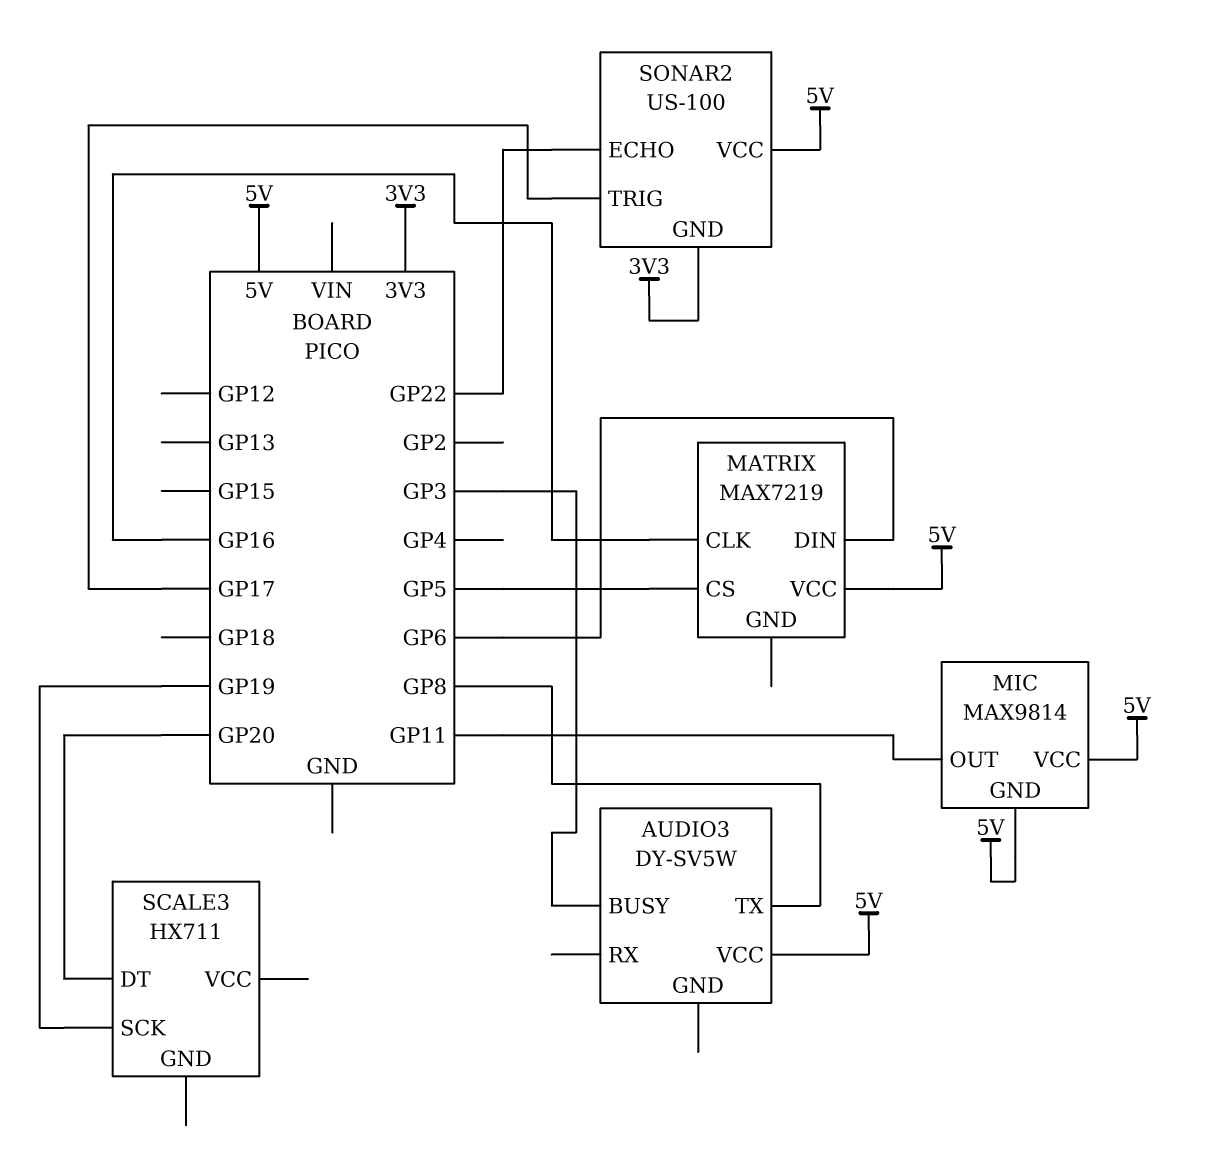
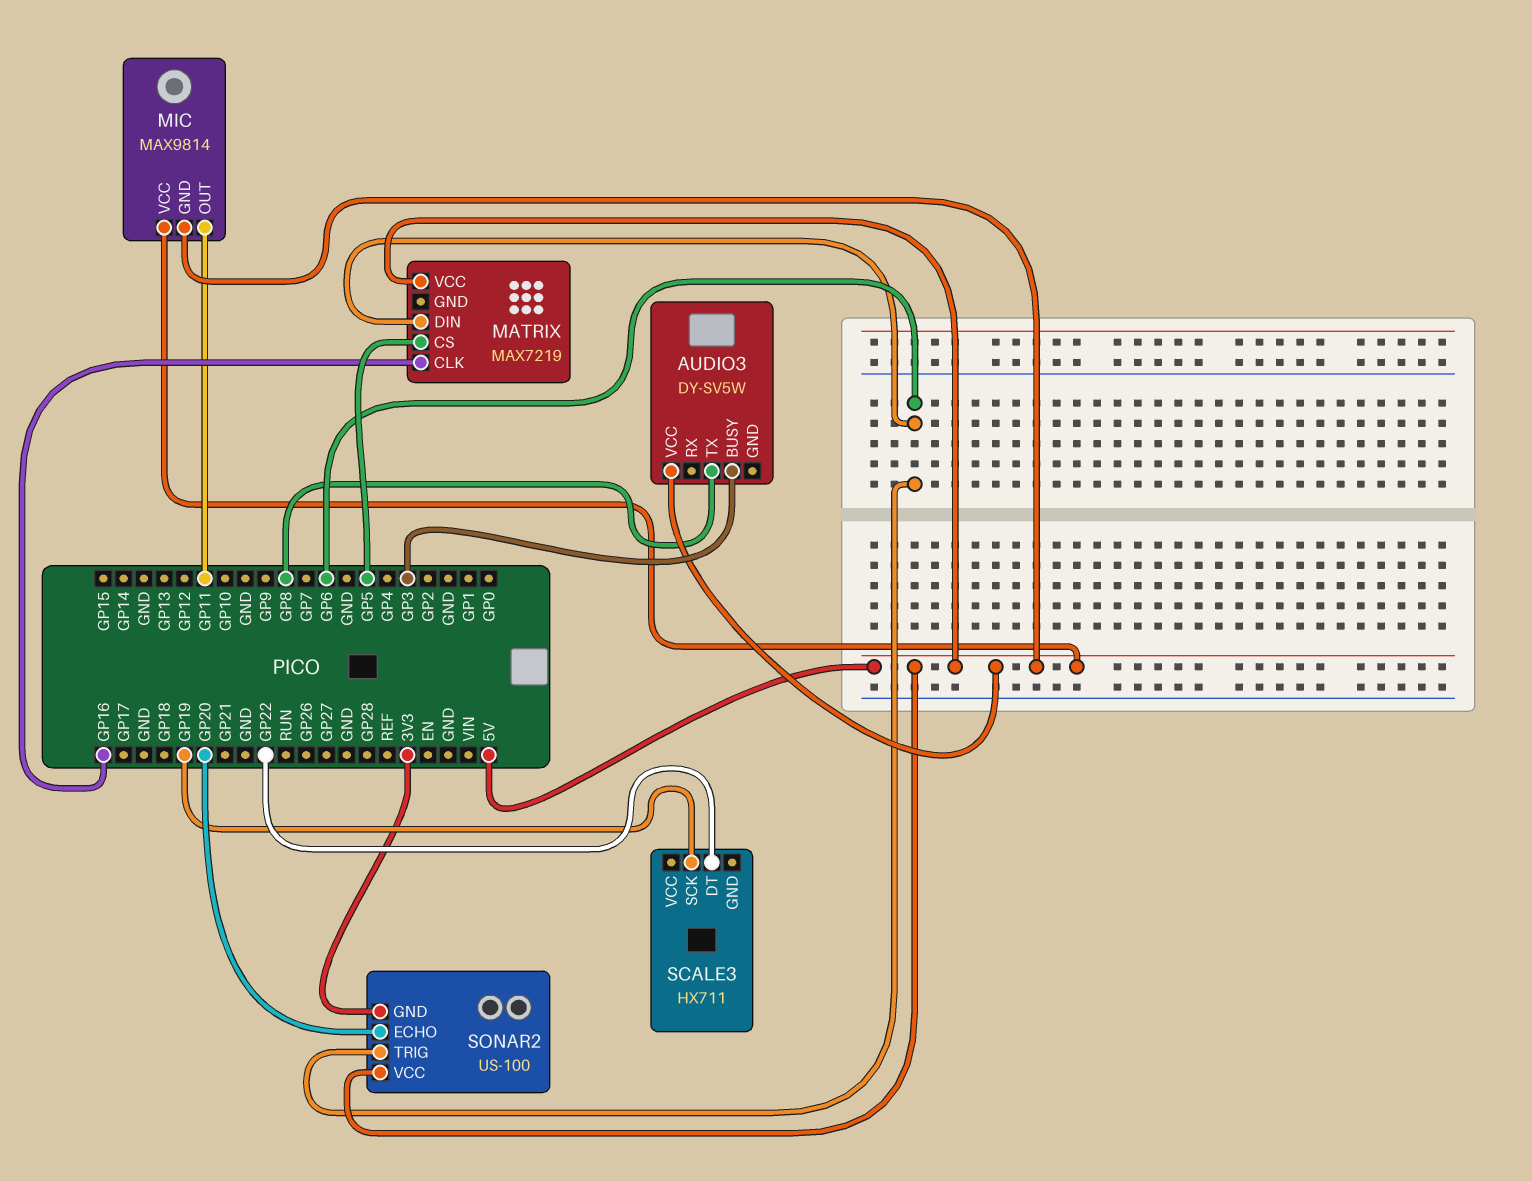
SCALE3 pin DT: GP20 -> GP22
SONAR2 pin ECHO: GP22 -> GP20
SONAR2 pin TRIG: GP17 -> GP6

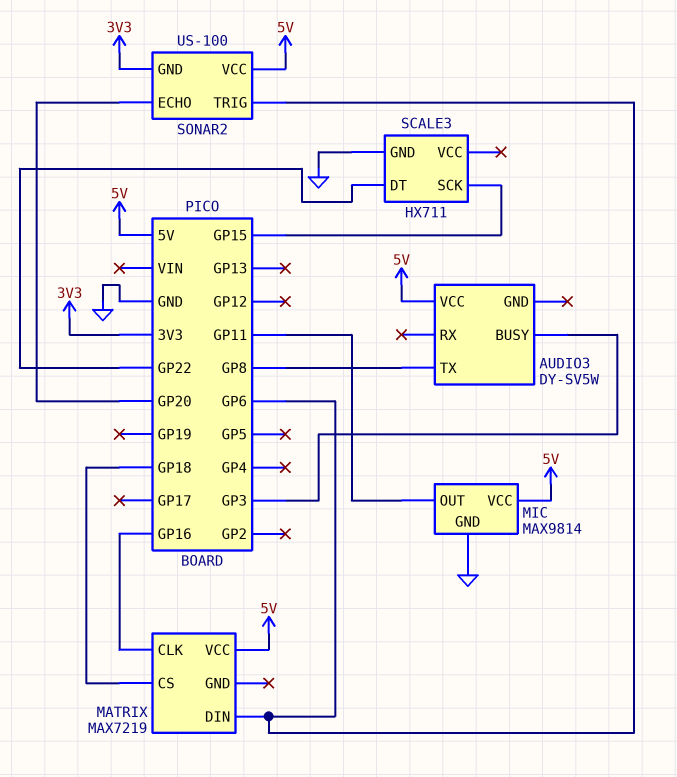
MATRIX pin CS: GP5 -> GP18
MIC pin GND: 5V -> GND
SCALE3 pin GND: none -> GND
SCALE3 pin SCK: GP19 -> GP15

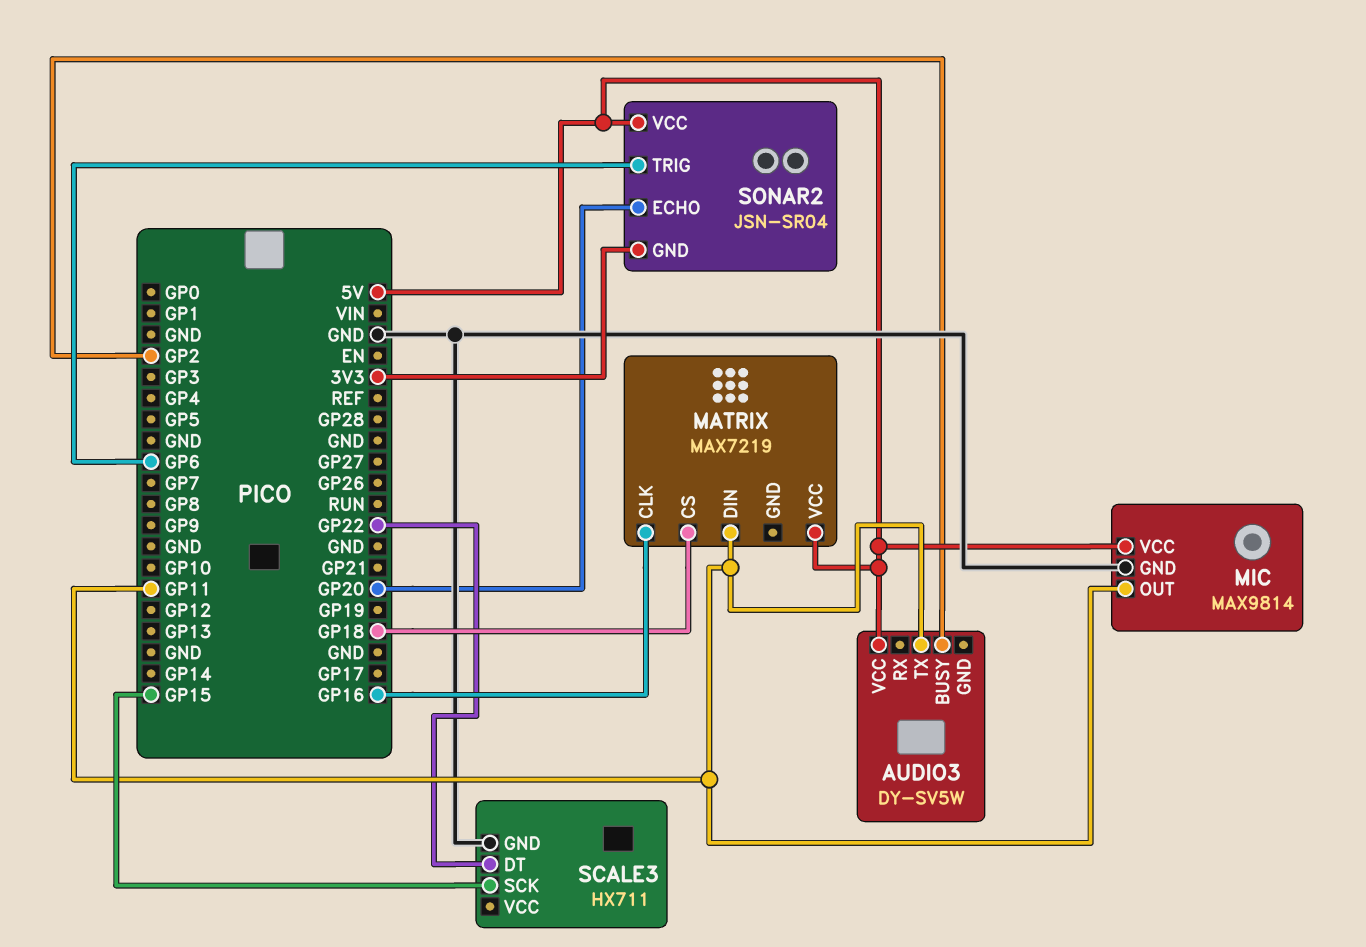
AUDIO3 pin BUSY: GP3 -> GP2
AUDIO3 pin TX: GP8 -> GP11
MATRIX pin DIN: GP6 -> GP11
SONAR2: US-100 -> JSN-SR04

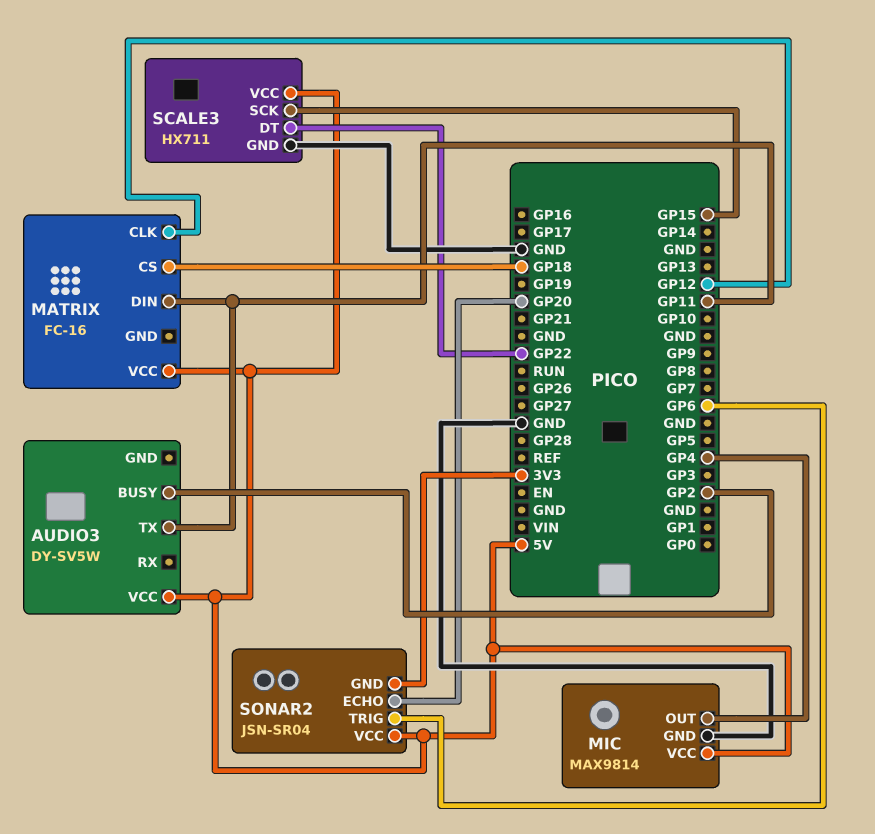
MATRIX: MAX7219 -> FC-16
MATRIX pin CLK: GP16 -> GP12
MIC pin OUT: GP11 -> GP4
SCALE3 pin VCC: none -> 5V

